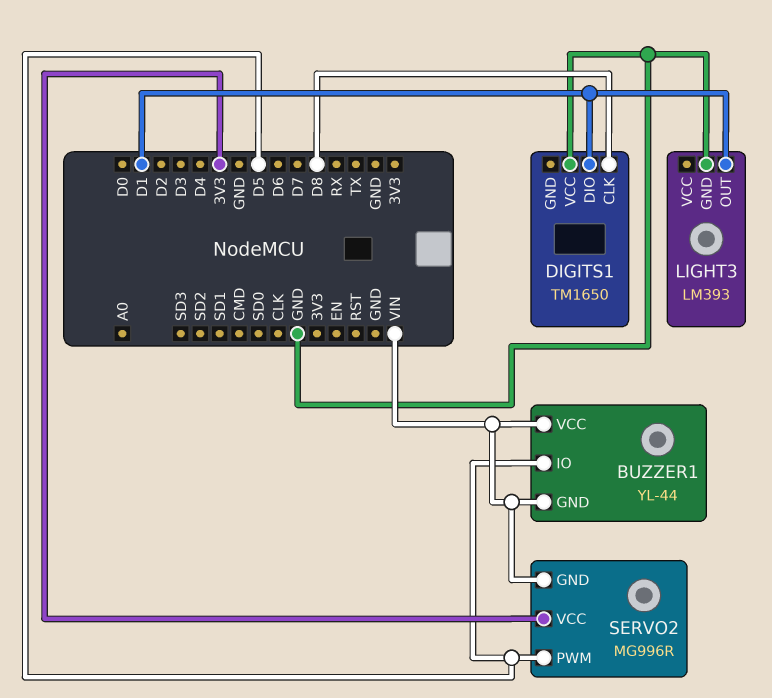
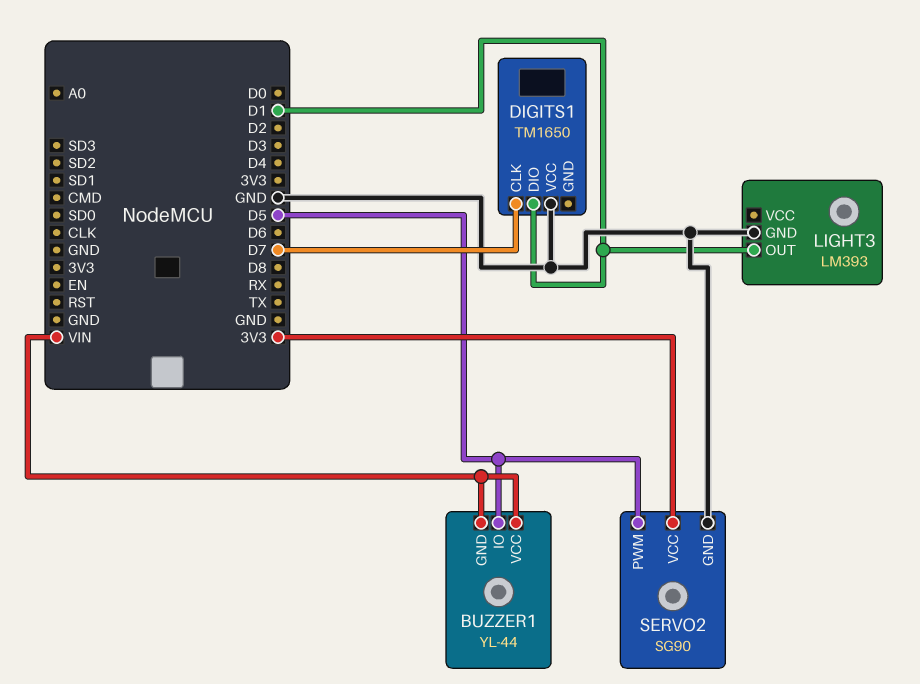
DIGITS1 pin CLK: D8 -> D7
SERVO2: MG996R -> SG90
SERVO2 pin GND: VIN -> GND

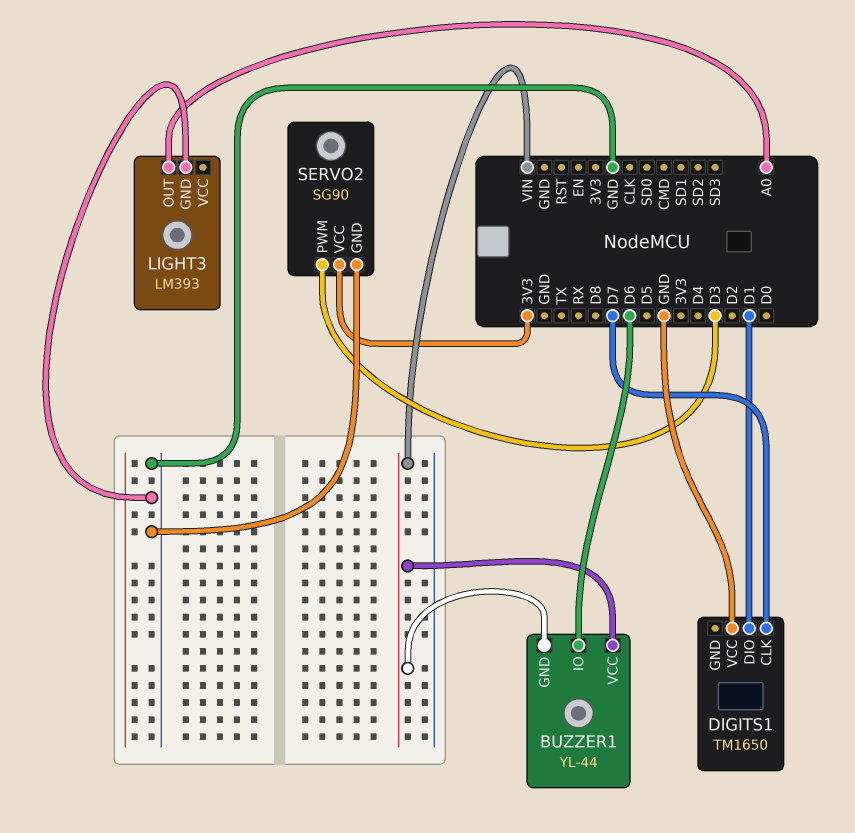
BUZZER1 pin IO: D5 -> D6
LIGHT3 pin OUT: D1 -> A0
SERVO2 pin PWM: D5 -> D3

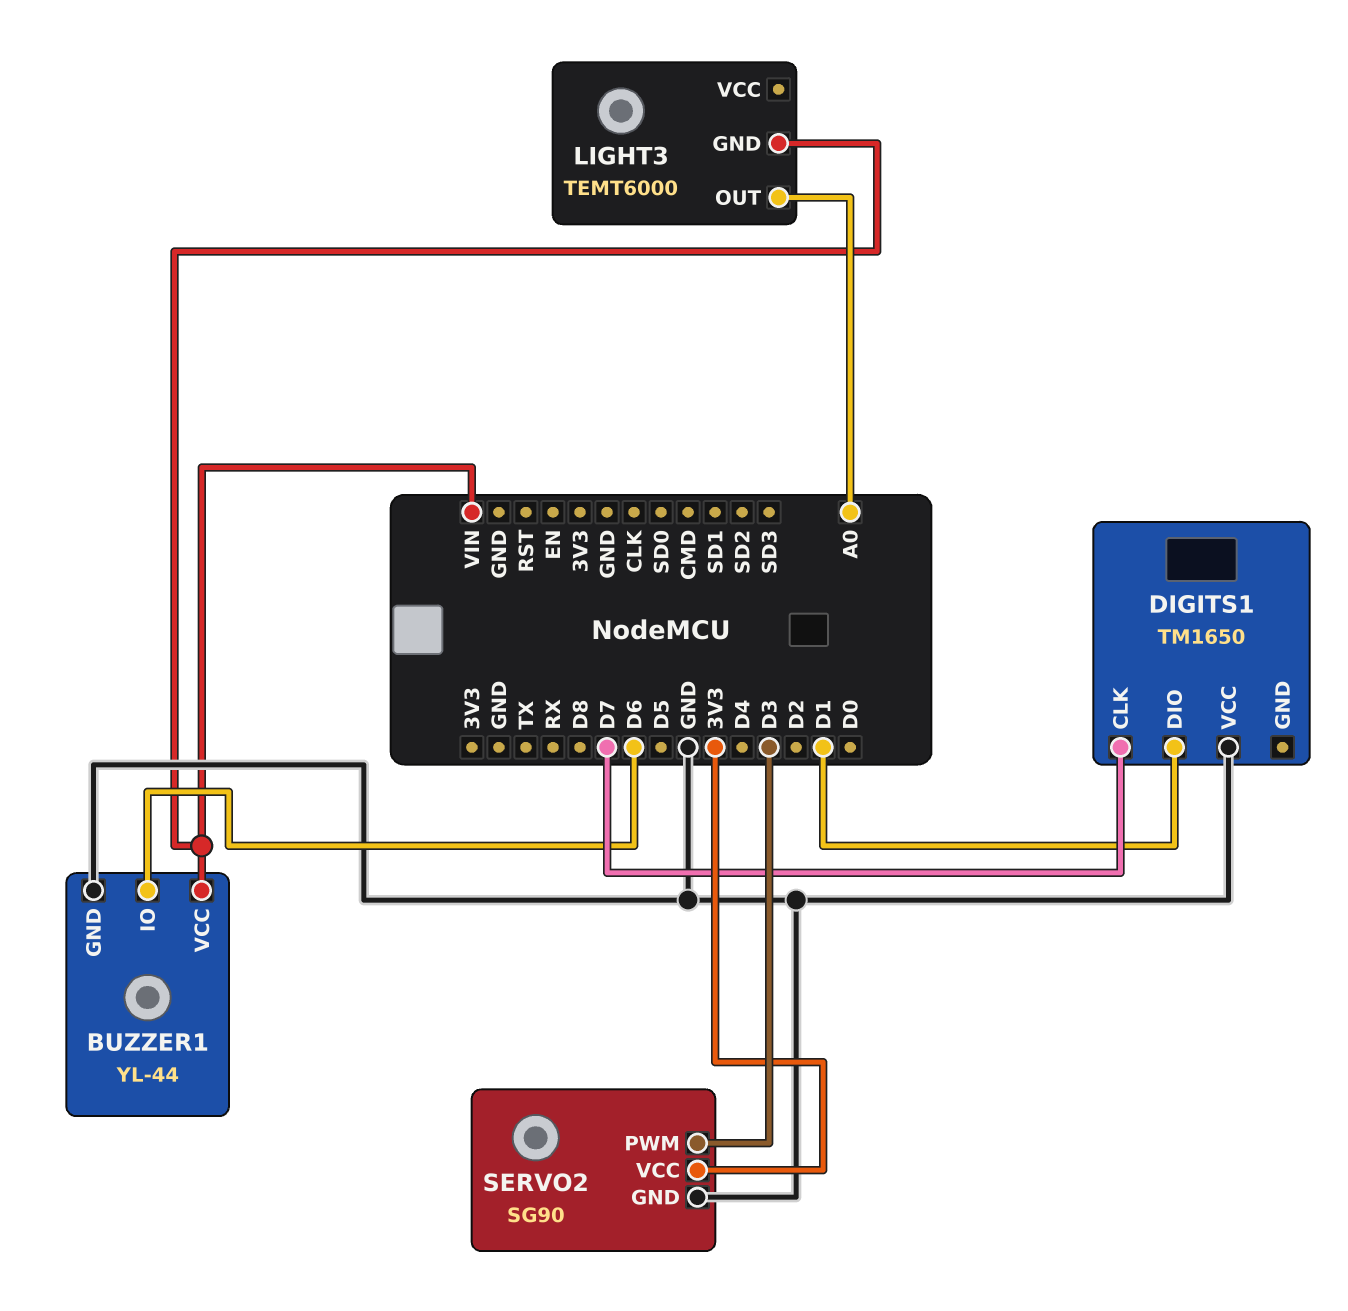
BUZZER1 pin GND: VIN -> GND
LIGHT3: LM393 -> TEMT6000
LIGHT3 pin GND: GND -> VIN

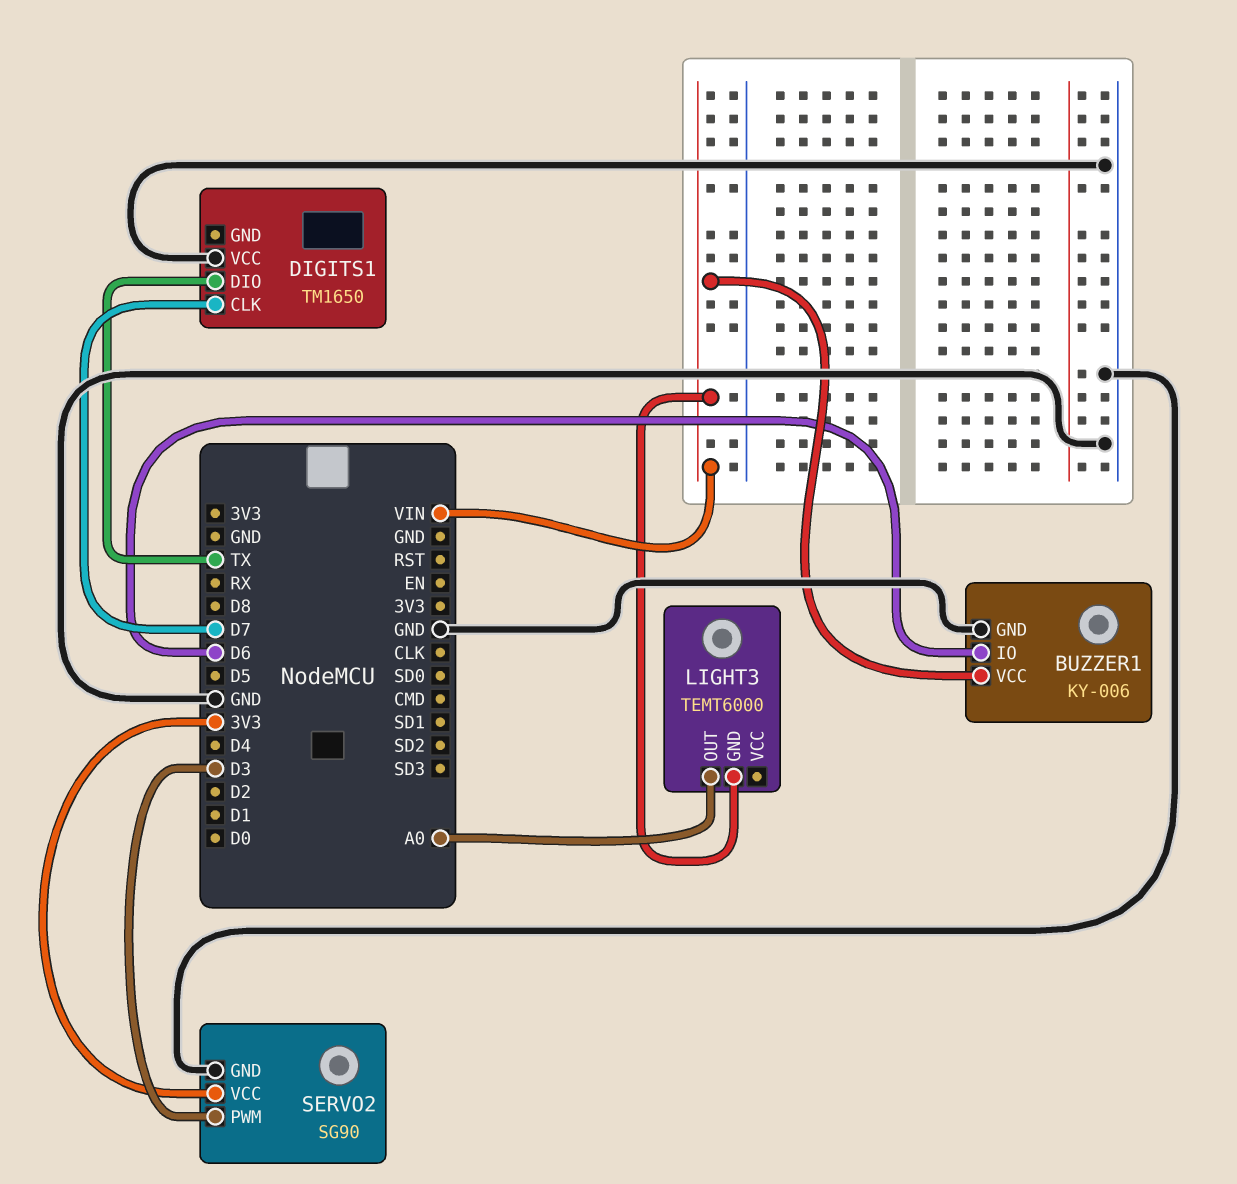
BUZZER1: YL-44 -> KY-006
DIGITS1 pin DIO: D1 -> TX

